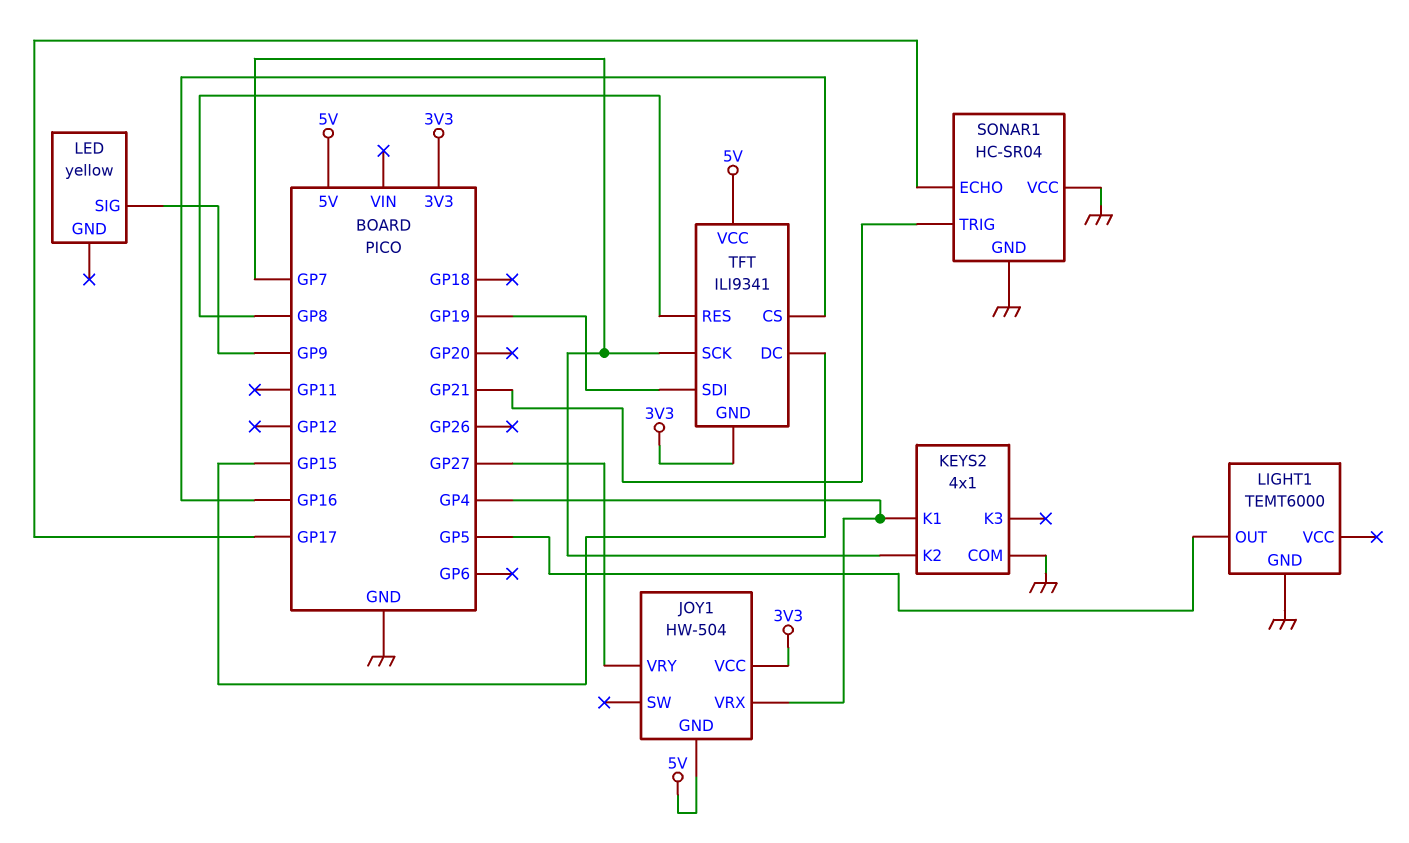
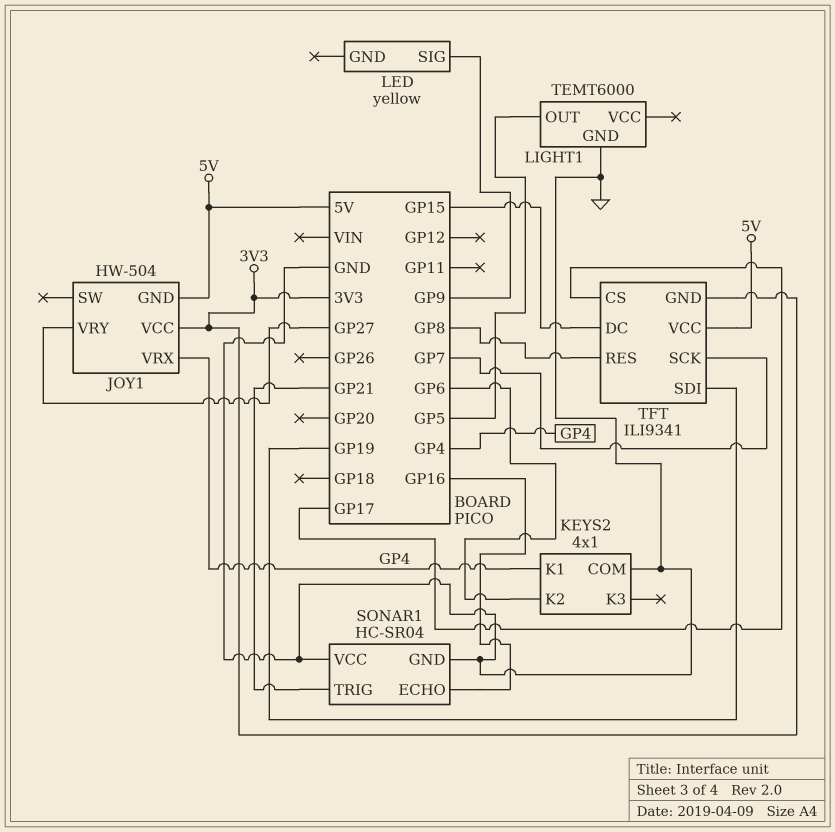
KEYS2 pin K2: GP7 -> GP6
SONAR1 pin ECHO: GP17 -> GP16
TFT pin CS: GP16 -> GP17

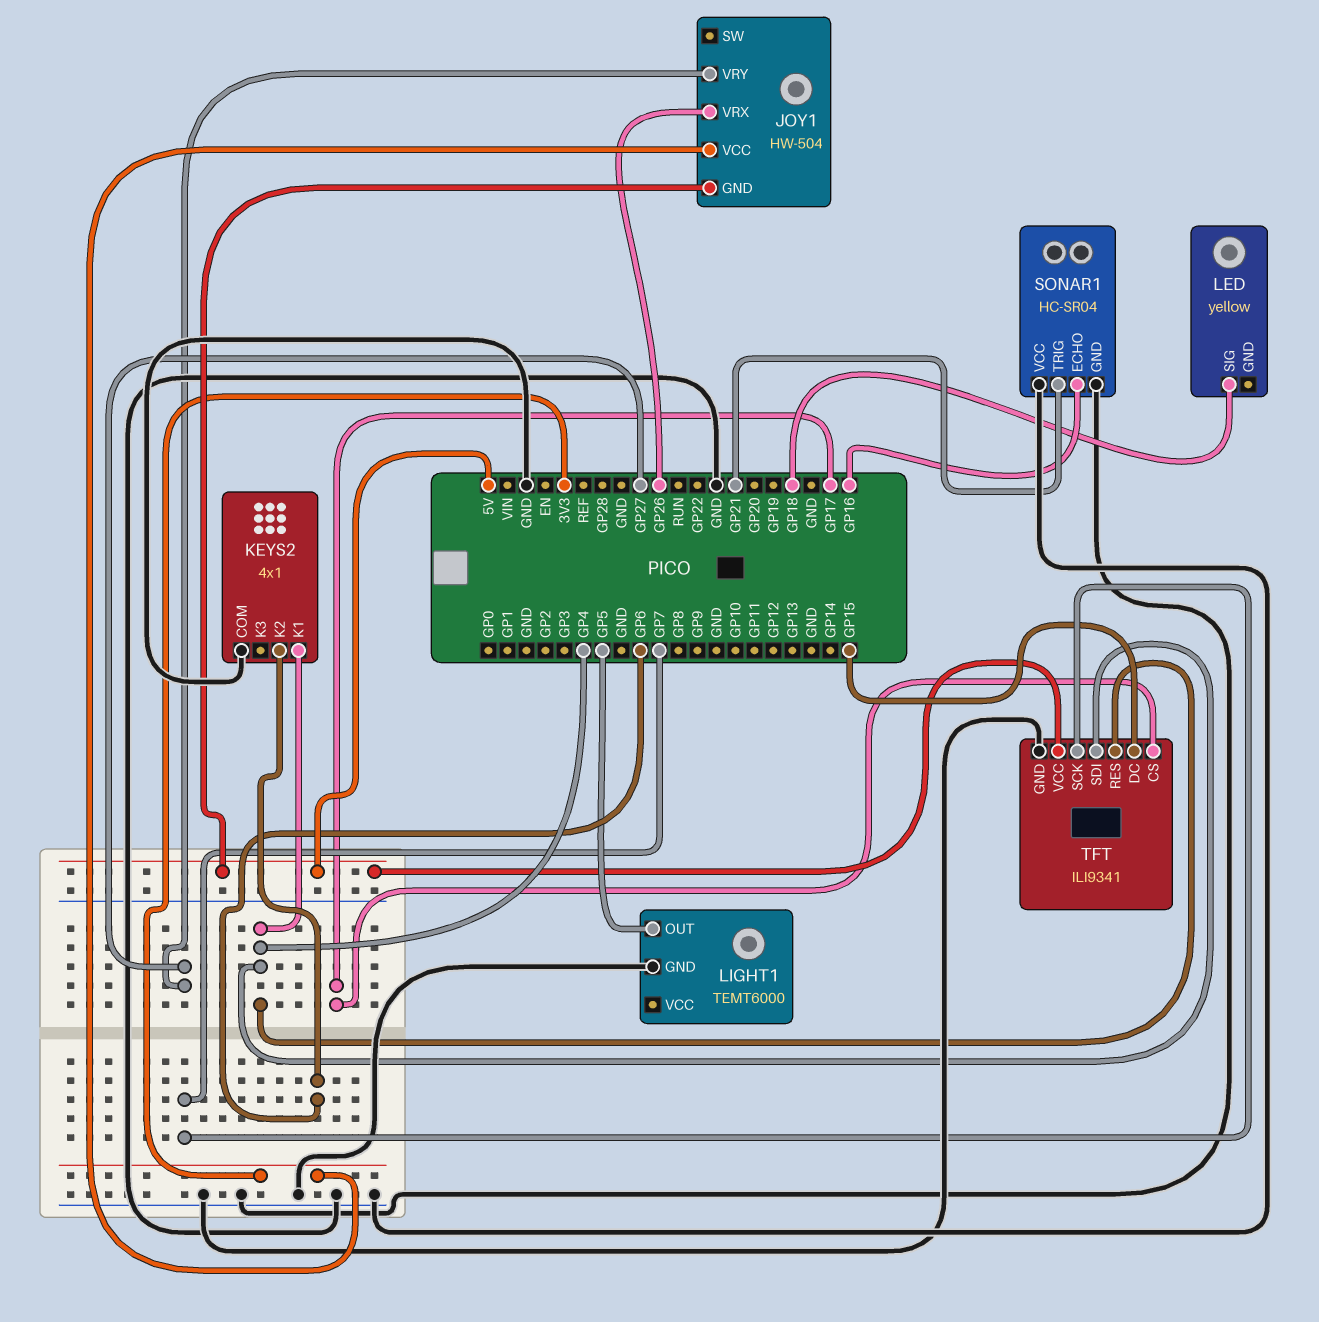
JOY1 pin VRX: GP4 -> GP26
LED pin SIG: GP9 -> GP18
TFT pin GND: 3V3 -> GND
TFT pin RES: GP8 -> GP4
TFT pin SDI: GP19 -> GP4

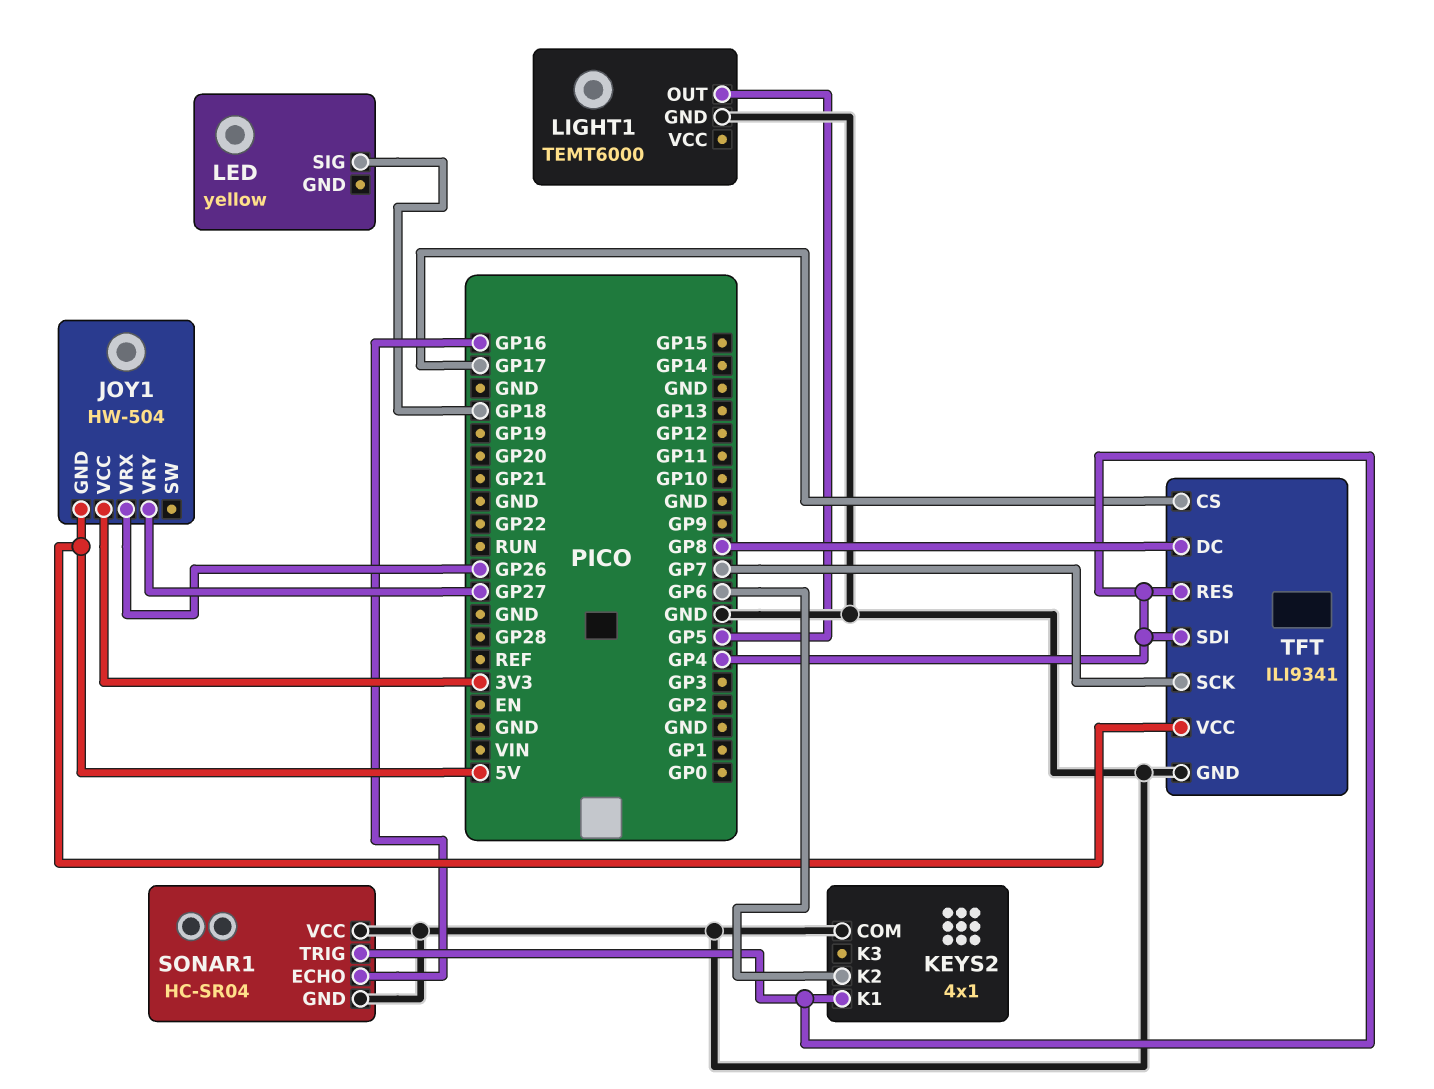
SONAR1 pin TRIG: GP21 -> GP4
TFT pin DC: GP15 -> GP8

